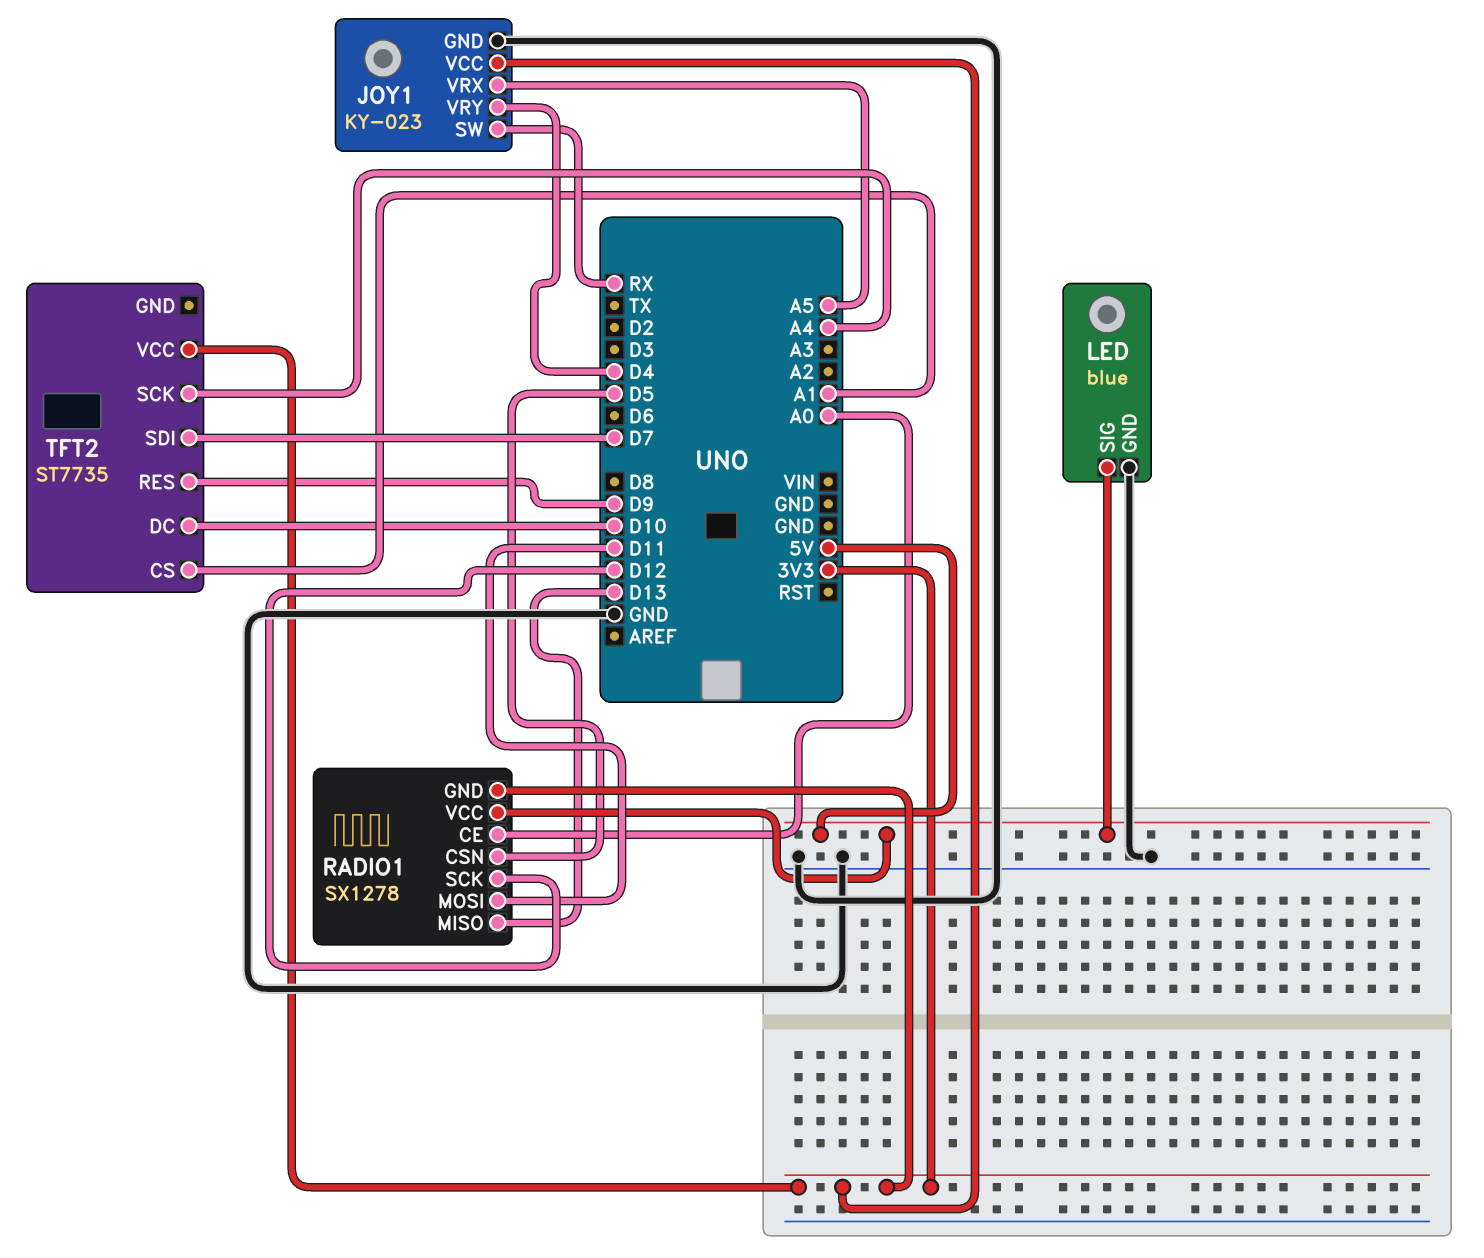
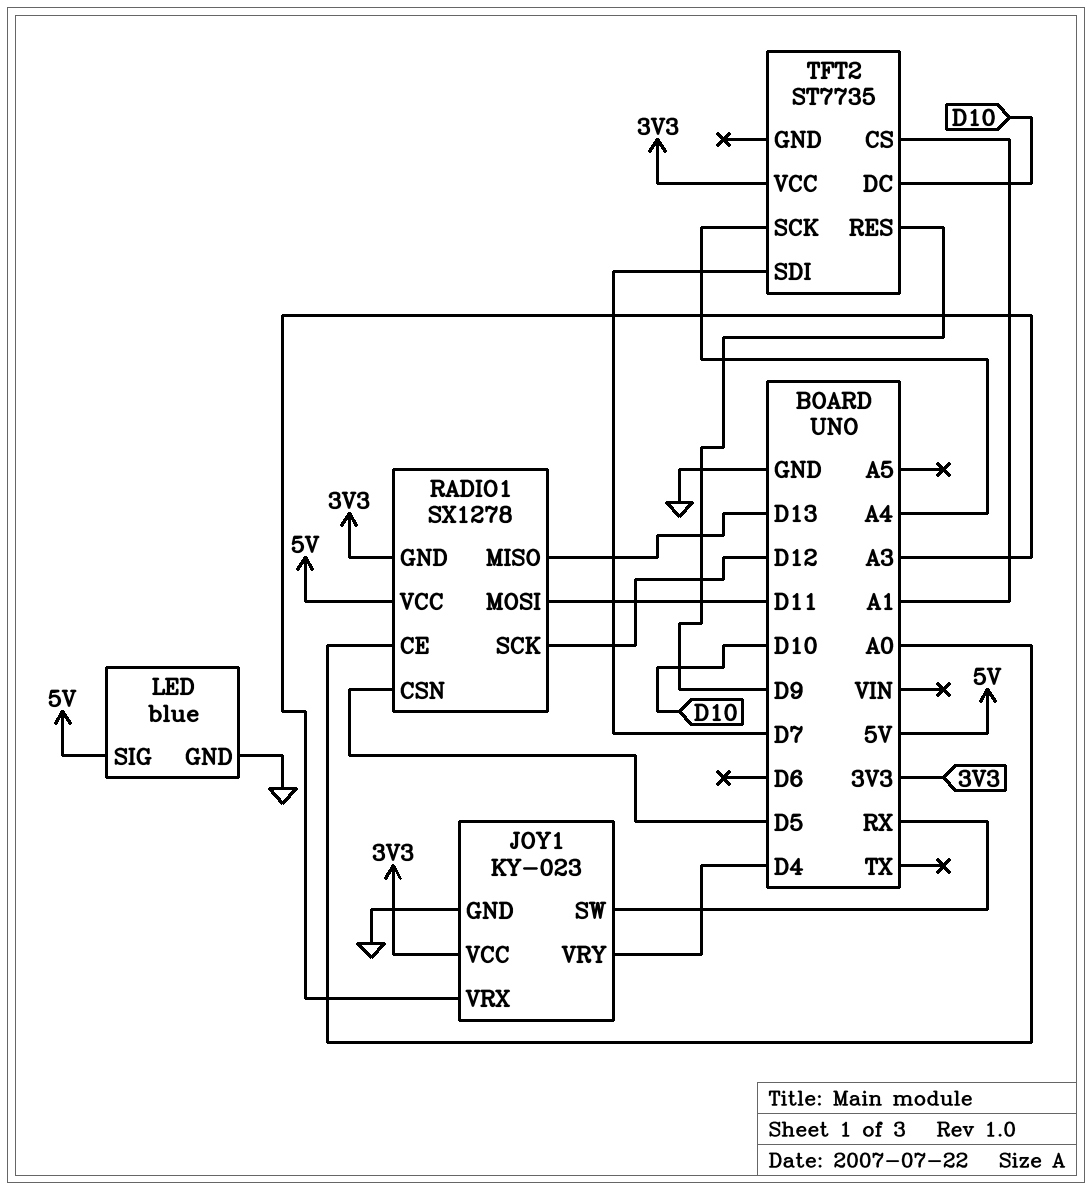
JOY1 pin VRX: A5 -> A3

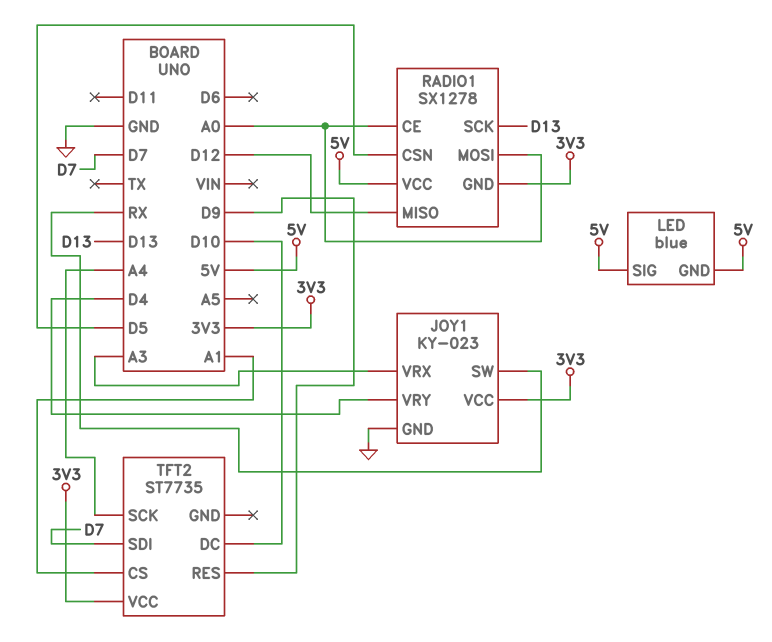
LED pin GND: GND -> 5V
RADIO1 pin MISO: D13 -> D12
RADIO1 pin MOSI: D11 -> A0
RADIO1 pin SCK: D12 -> D13

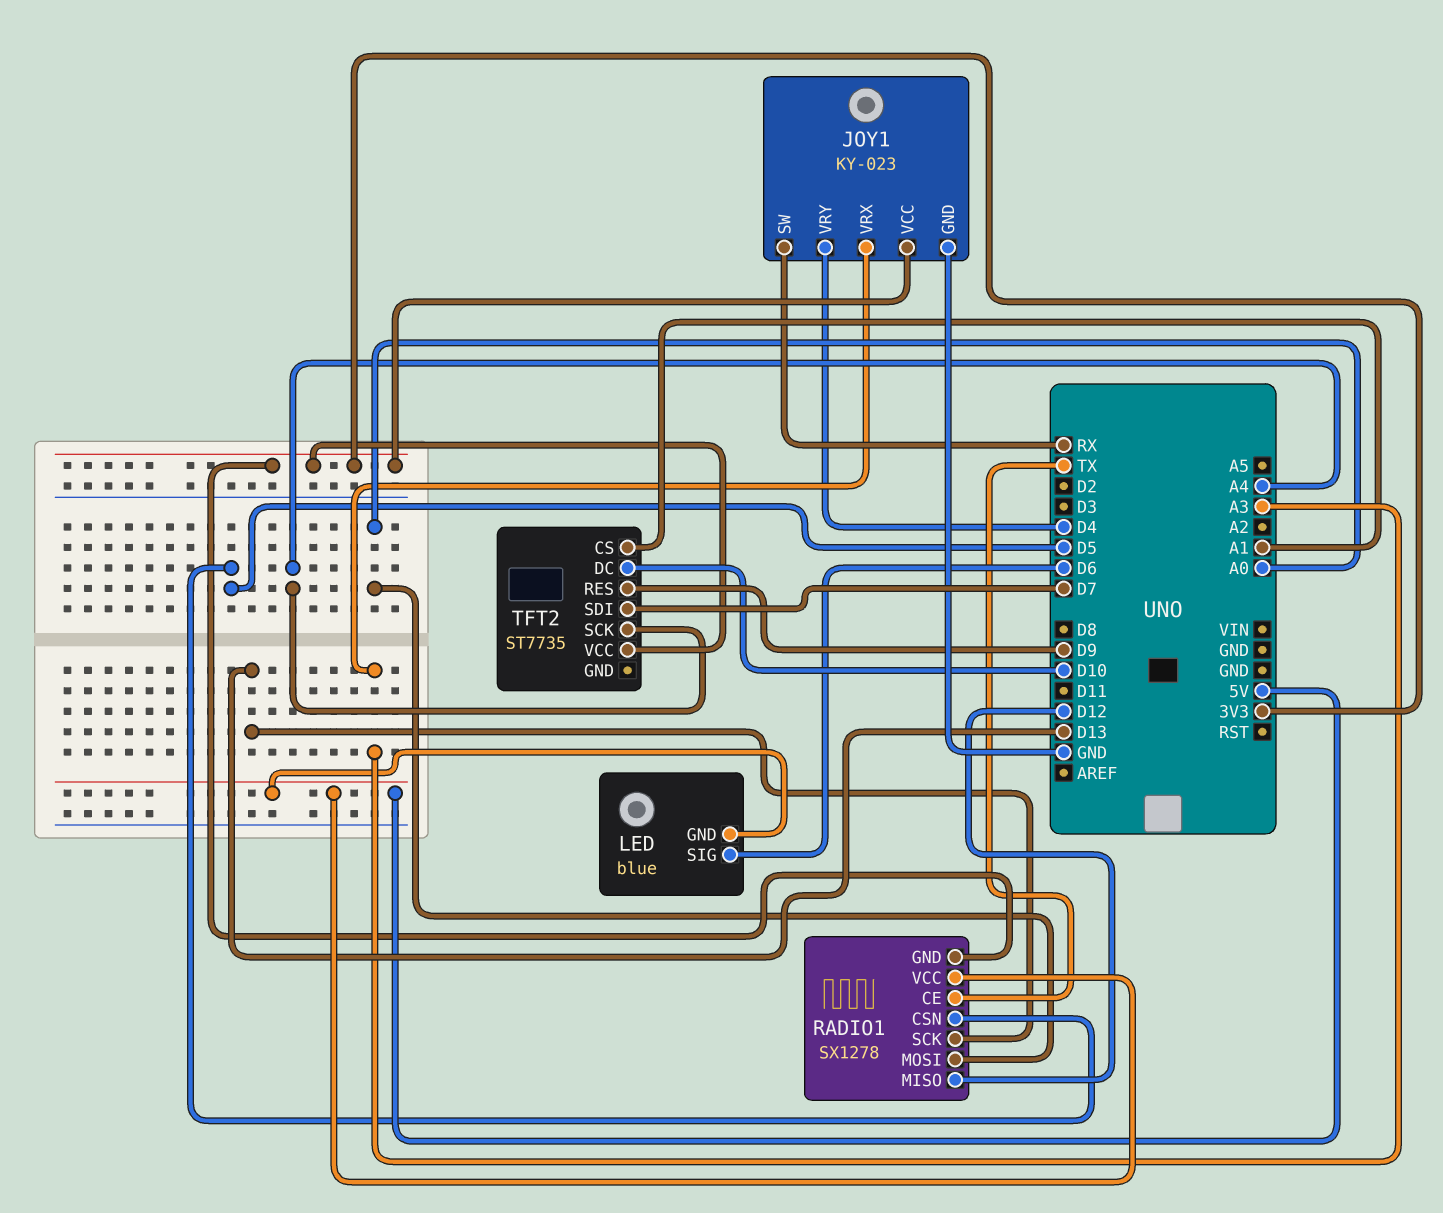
LED pin SIG: 5V -> D6
RADIO1 pin CE: A0 -> TX

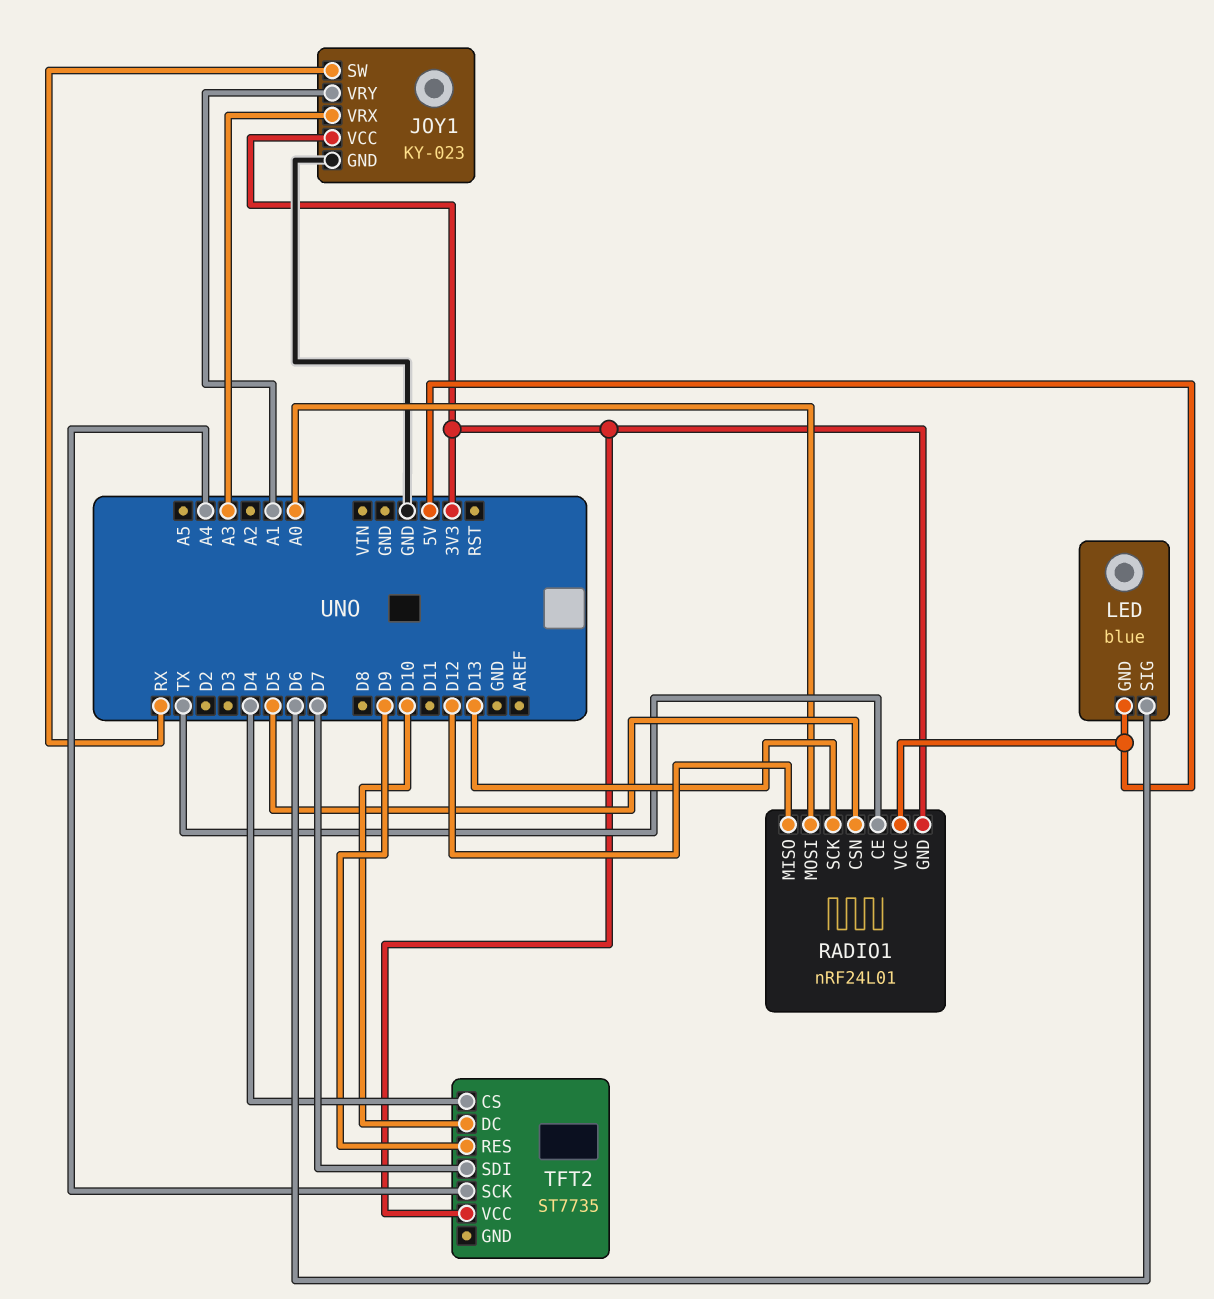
JOY1 pin VRY: D4 -> A1
RADIO1: SX1278 -> nRF24L01
TFT2 pin CS: A1 -> D4

